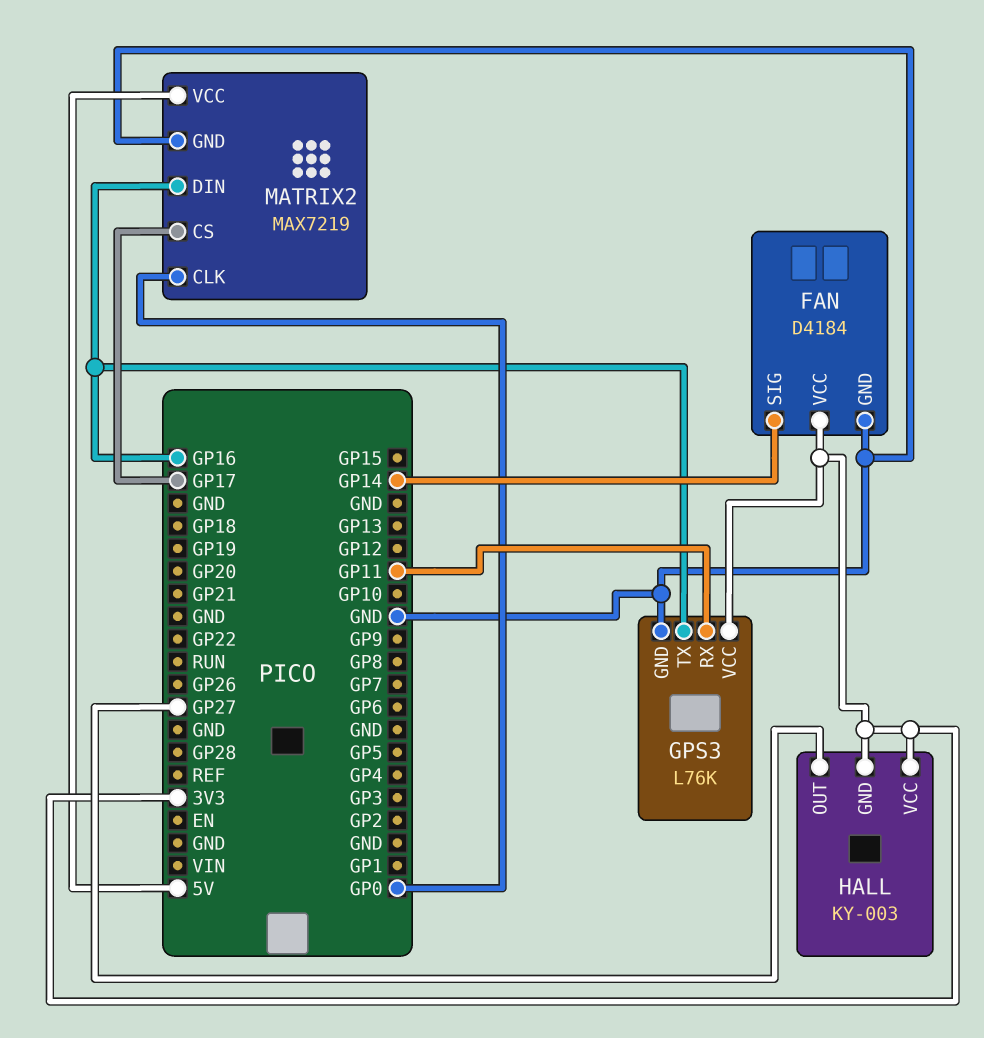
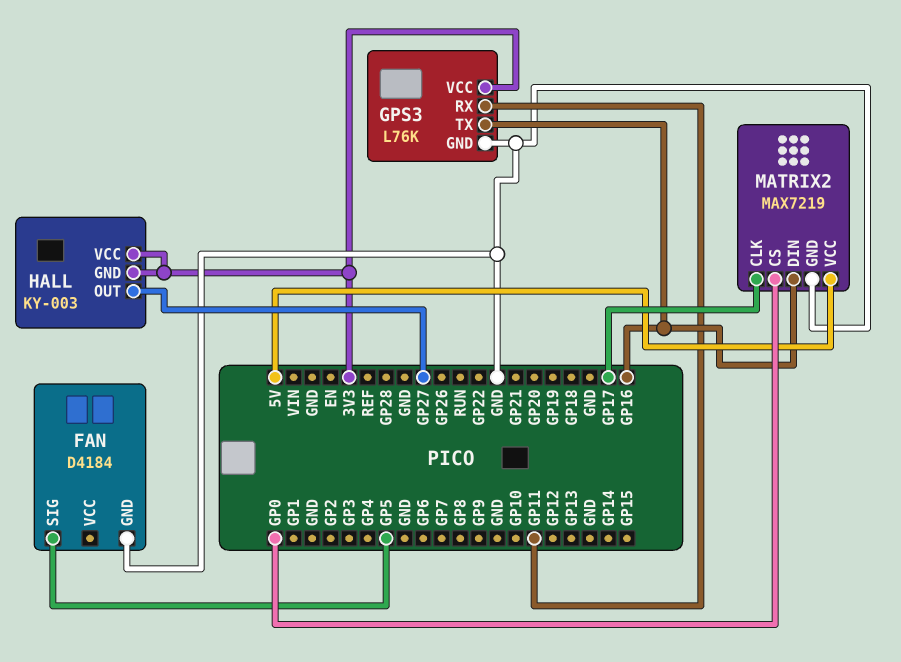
FAN pin SIG: GP14 -> GP5
FAN pin VCC: 3V3 -> none
MATRIX2 pin CLK: GP0 -> GP17
MATRIX2 pin CS: GP17 -> GP0

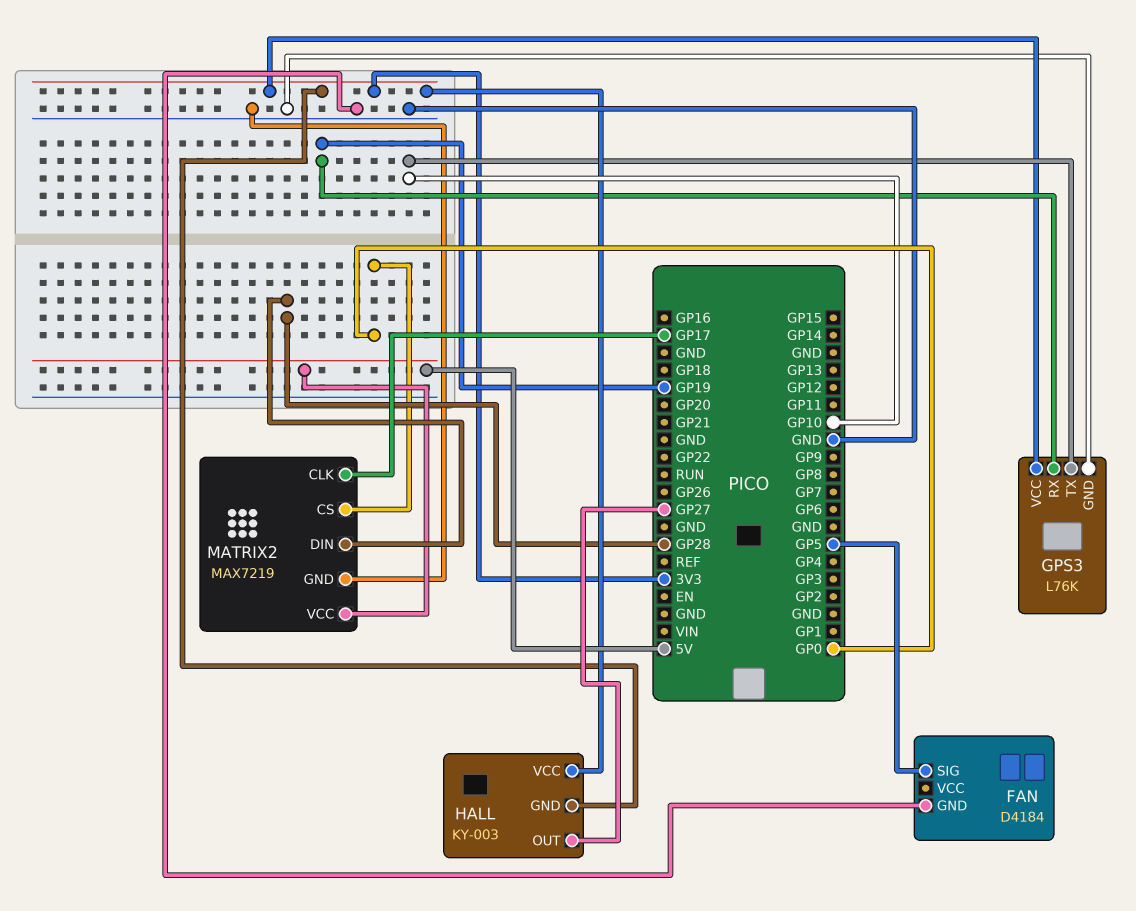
GPS3 pin RX: GP11 -> GP19
GPS3 pin TX: GP16 -> GP10
MATRIX2 pin DIN: GP16 -> GP28

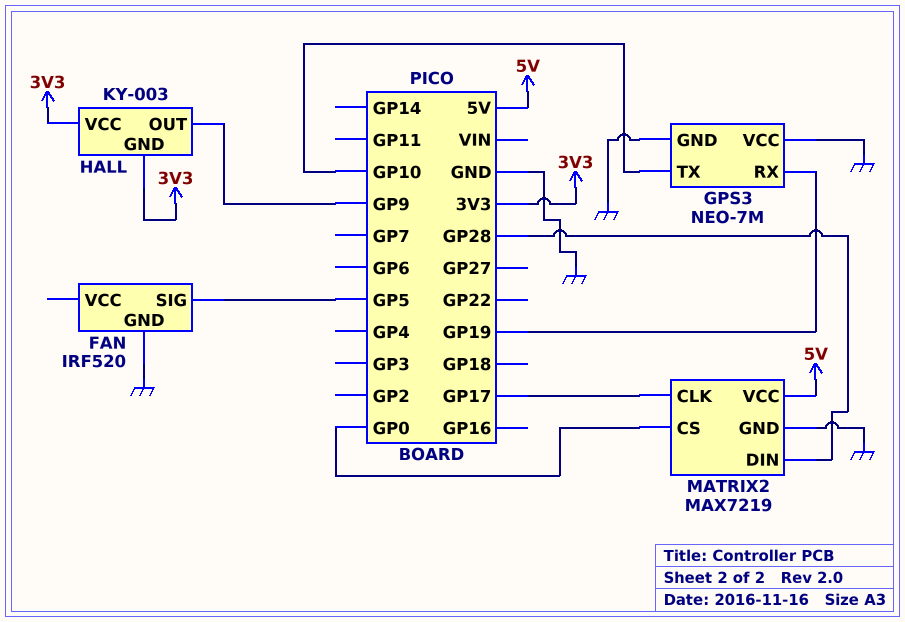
FAN: D4184 -> IRF520
GPS3: L76K -> NEO-7M
GPS3 pin VCC: 3V3 -> GND
HALL pin OUT: GP27 -> GP9

